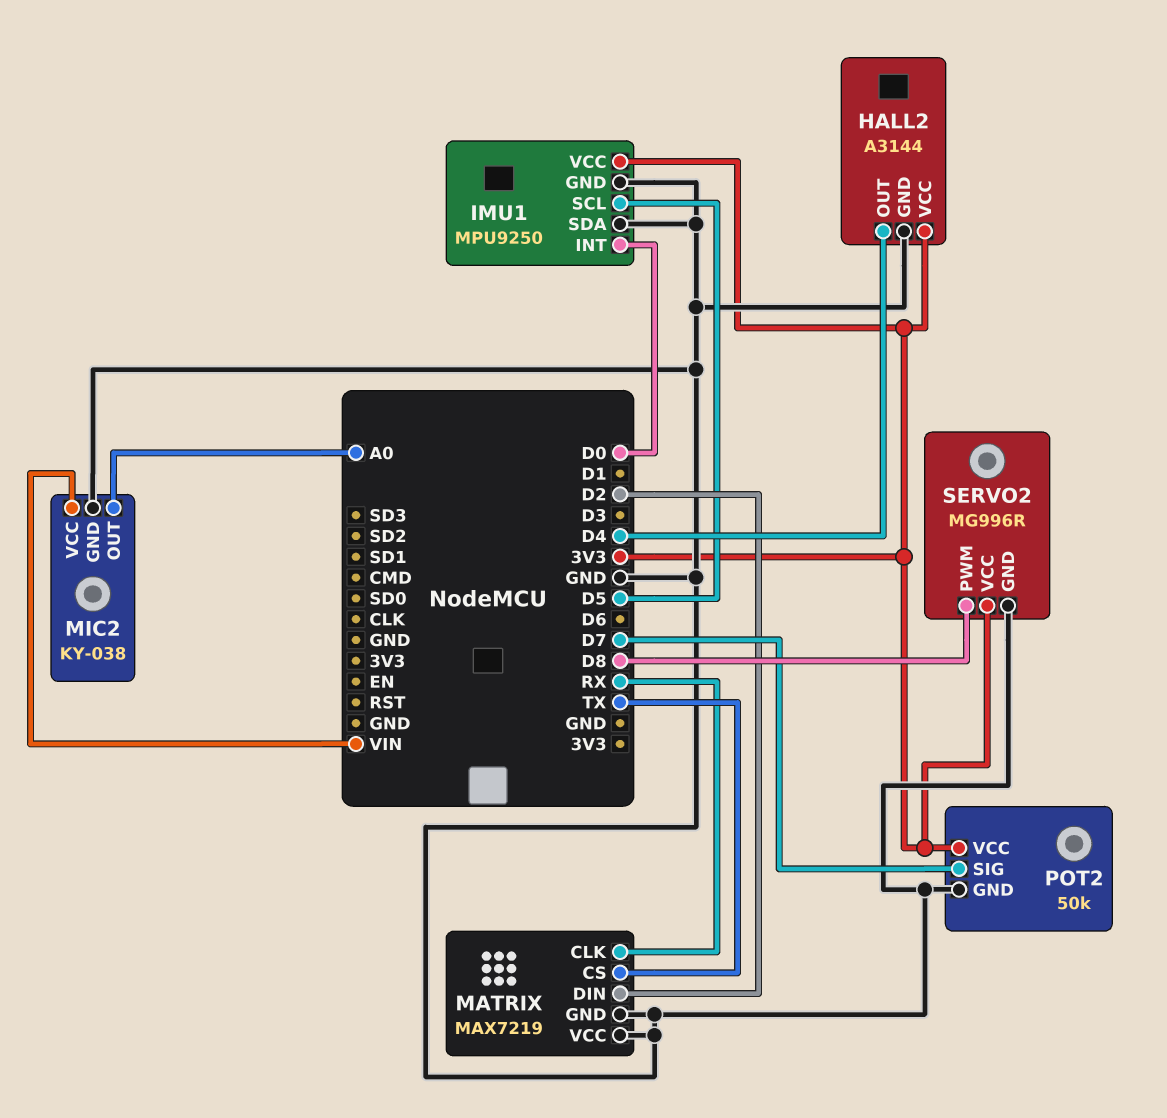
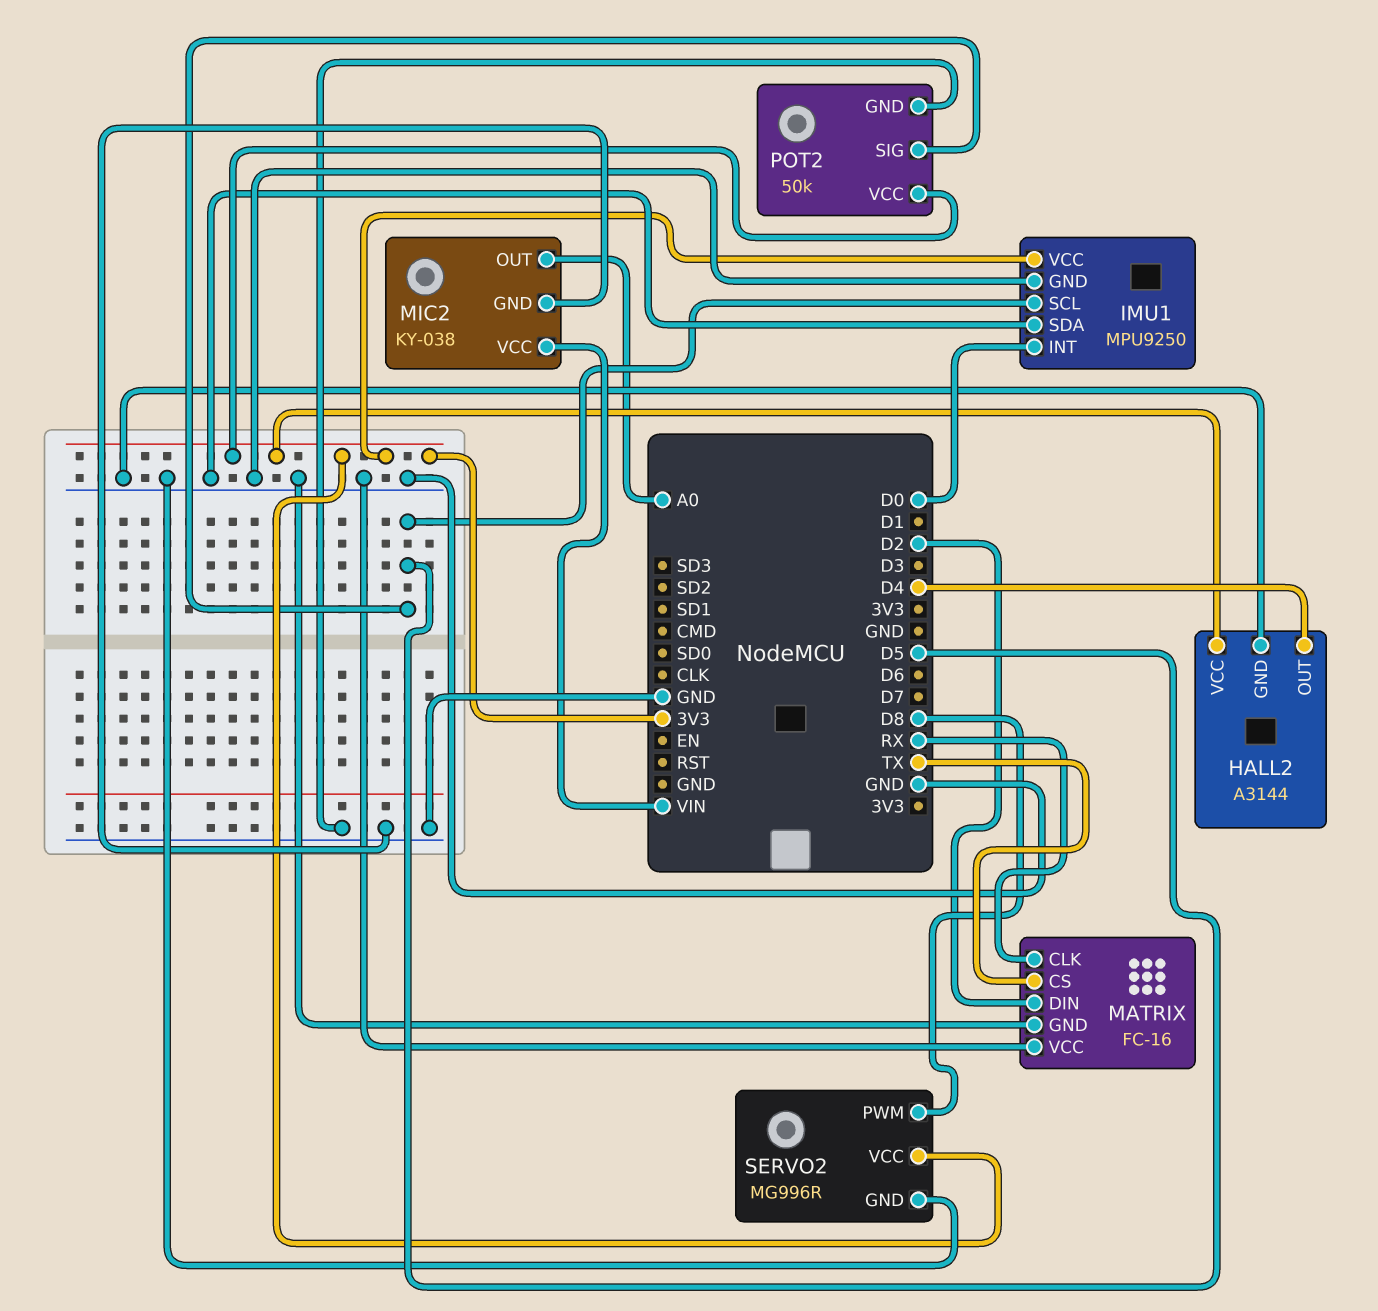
MATRIX: MAX7219 -> FC-16
POT2 pin SIG: D7 -> D5

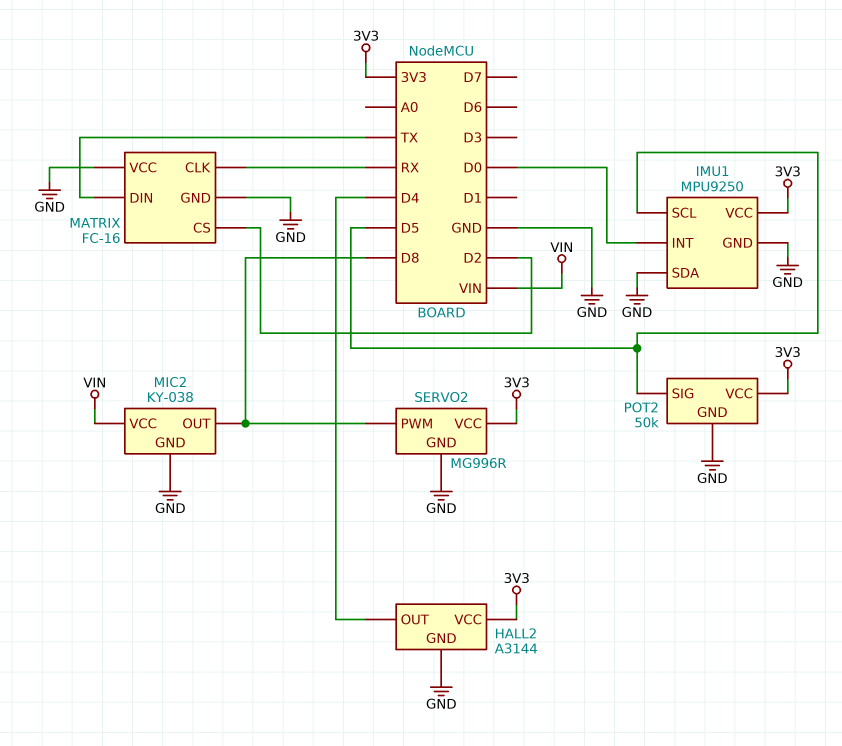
MATRIX pin CS: TX -> D2
MATRIX pin DIN: D2 -> TX
MIC2 pin OUT: A0 -> D8

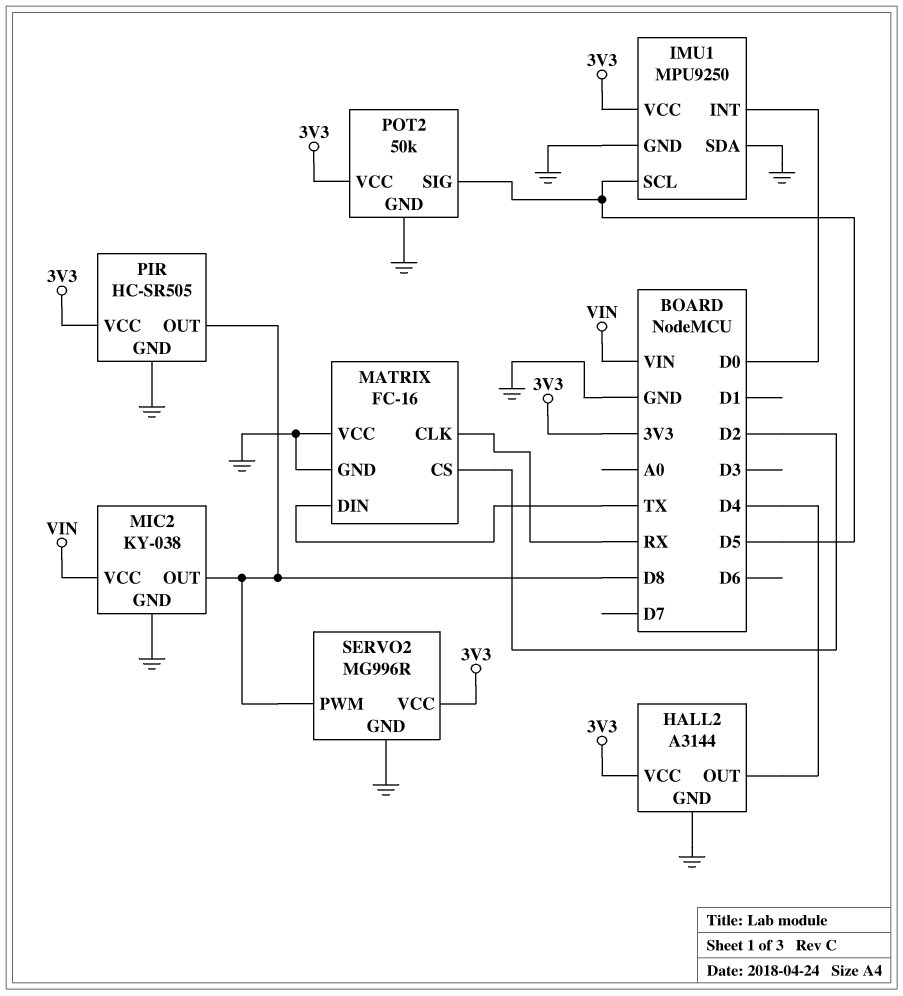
PIR: none -> HC-SR505
PIR pin GND: none -> GND
PIR pin OUT: none -> D8
PIR pin VCC: none -> 3V3

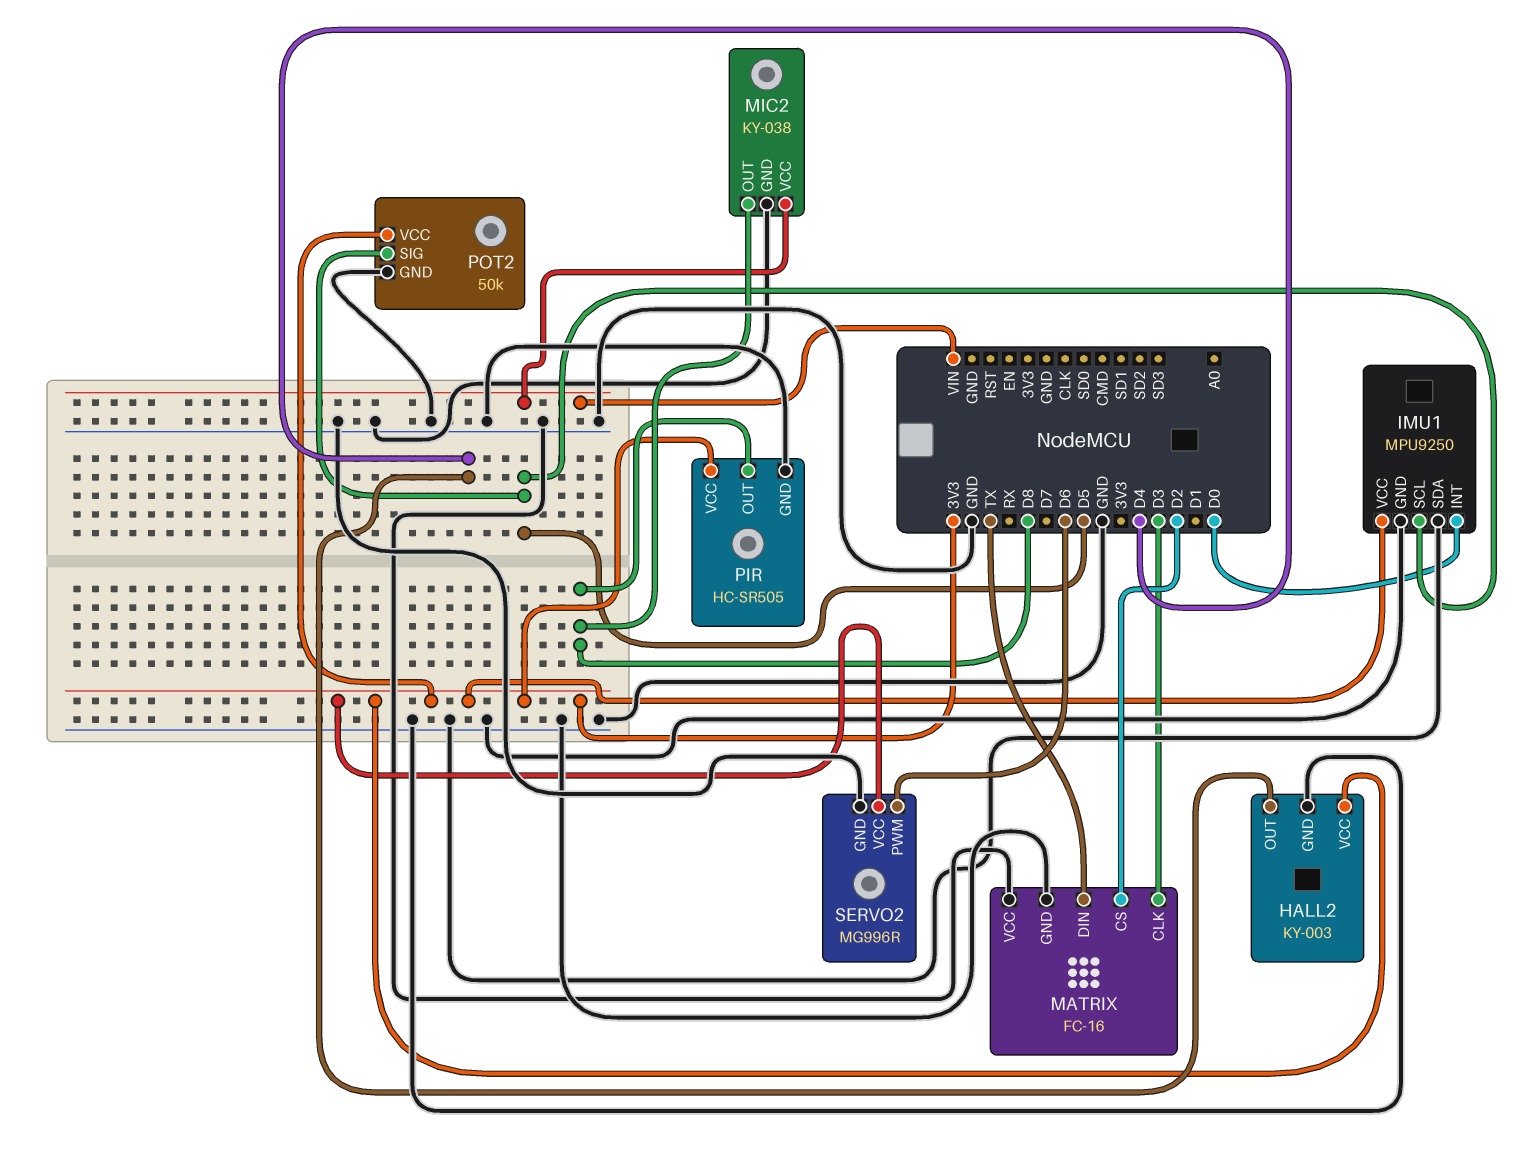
HALL2: A3144 -> KY-003
MATRIX pin CLK: RX -> D3
SERVO2 pin PWM: D8 -> D6

